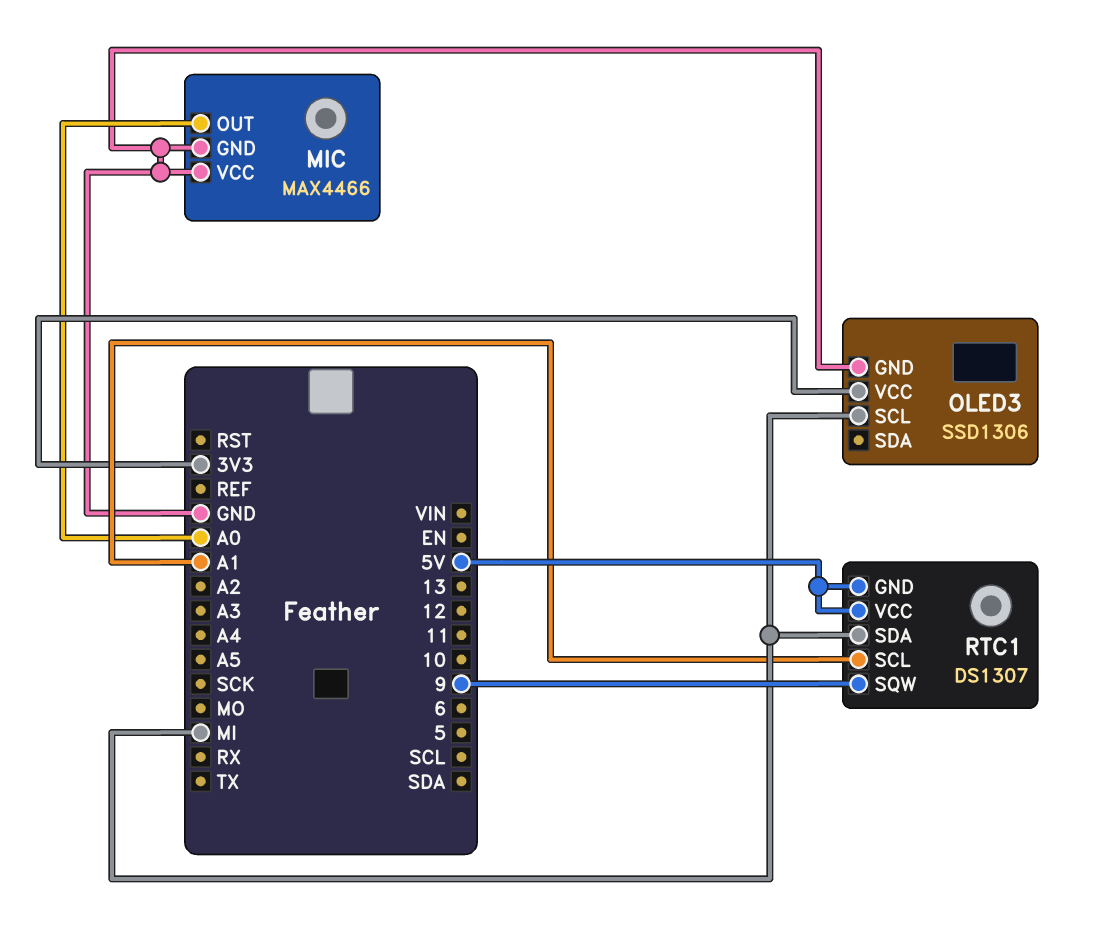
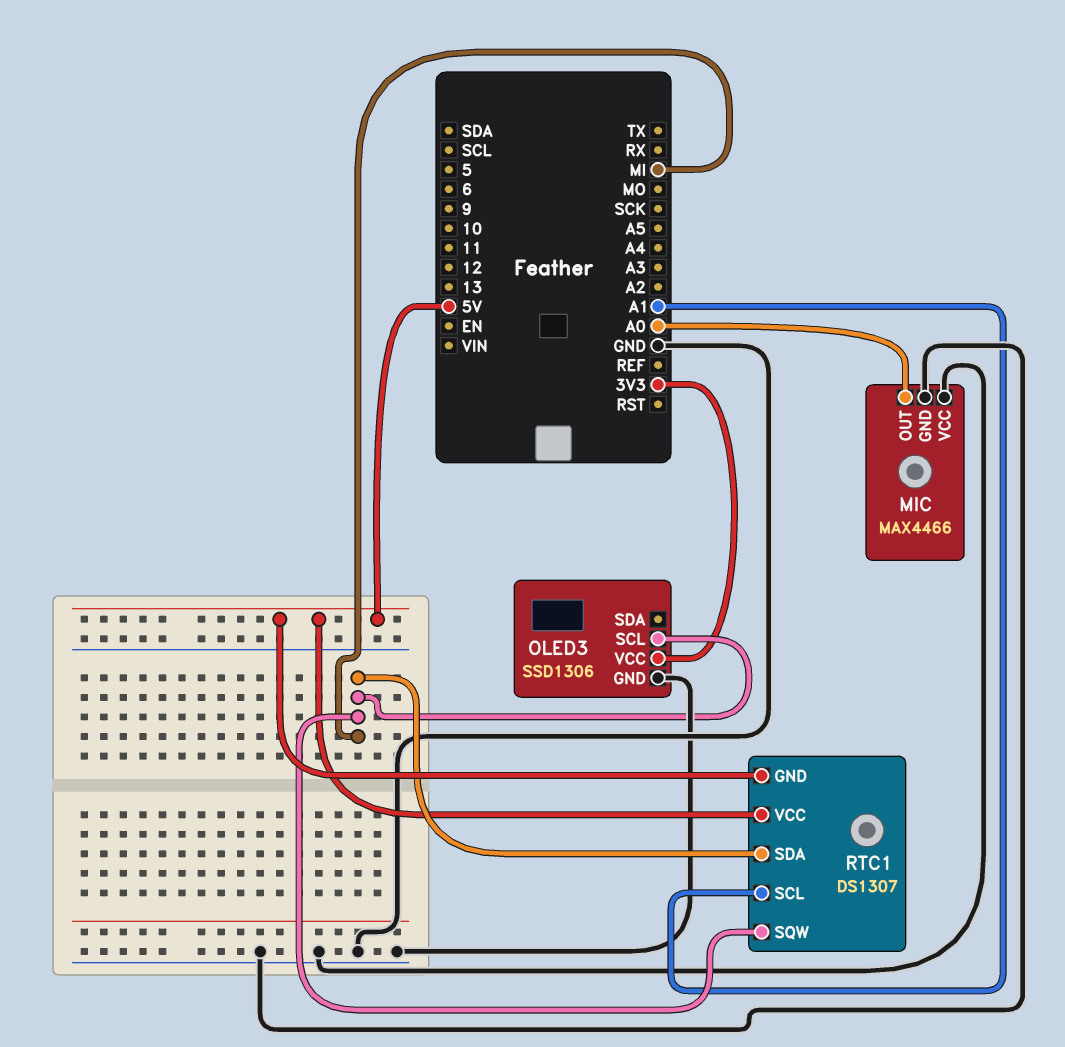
RTC1 pin SQW: 9 -> MI

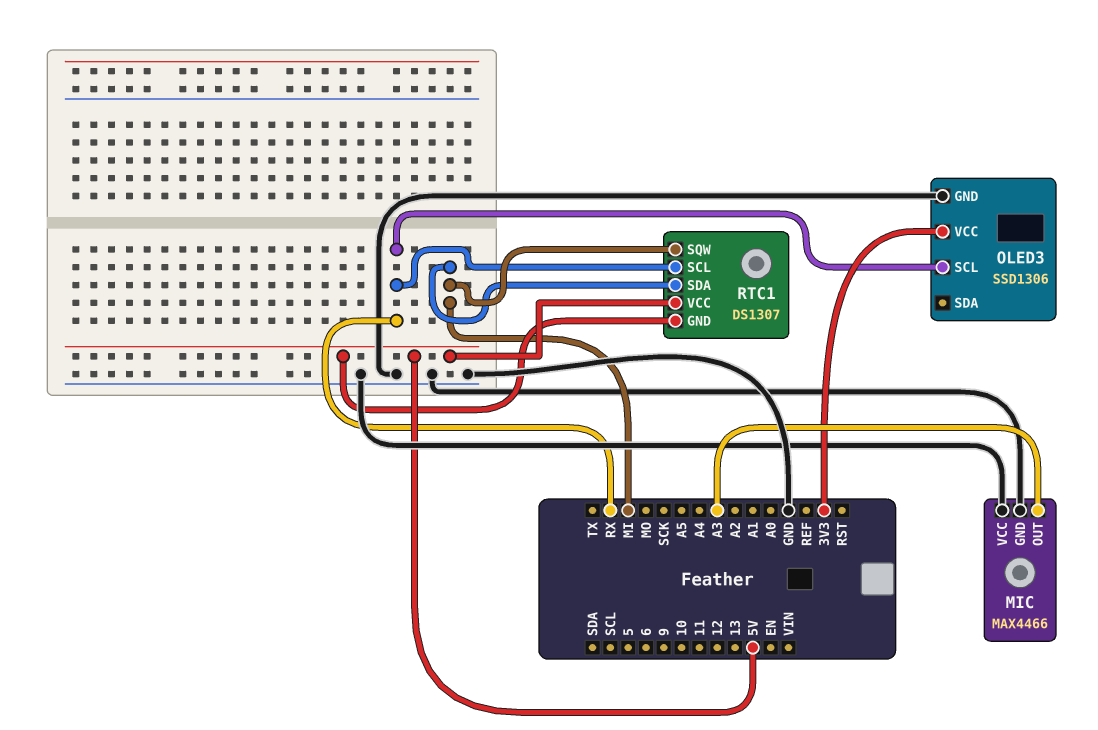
MIC pin OUT: A0 -> A3
OLED3 pin SCL: MI -> RX
RTC1 pin SCL: A1 -> RX

